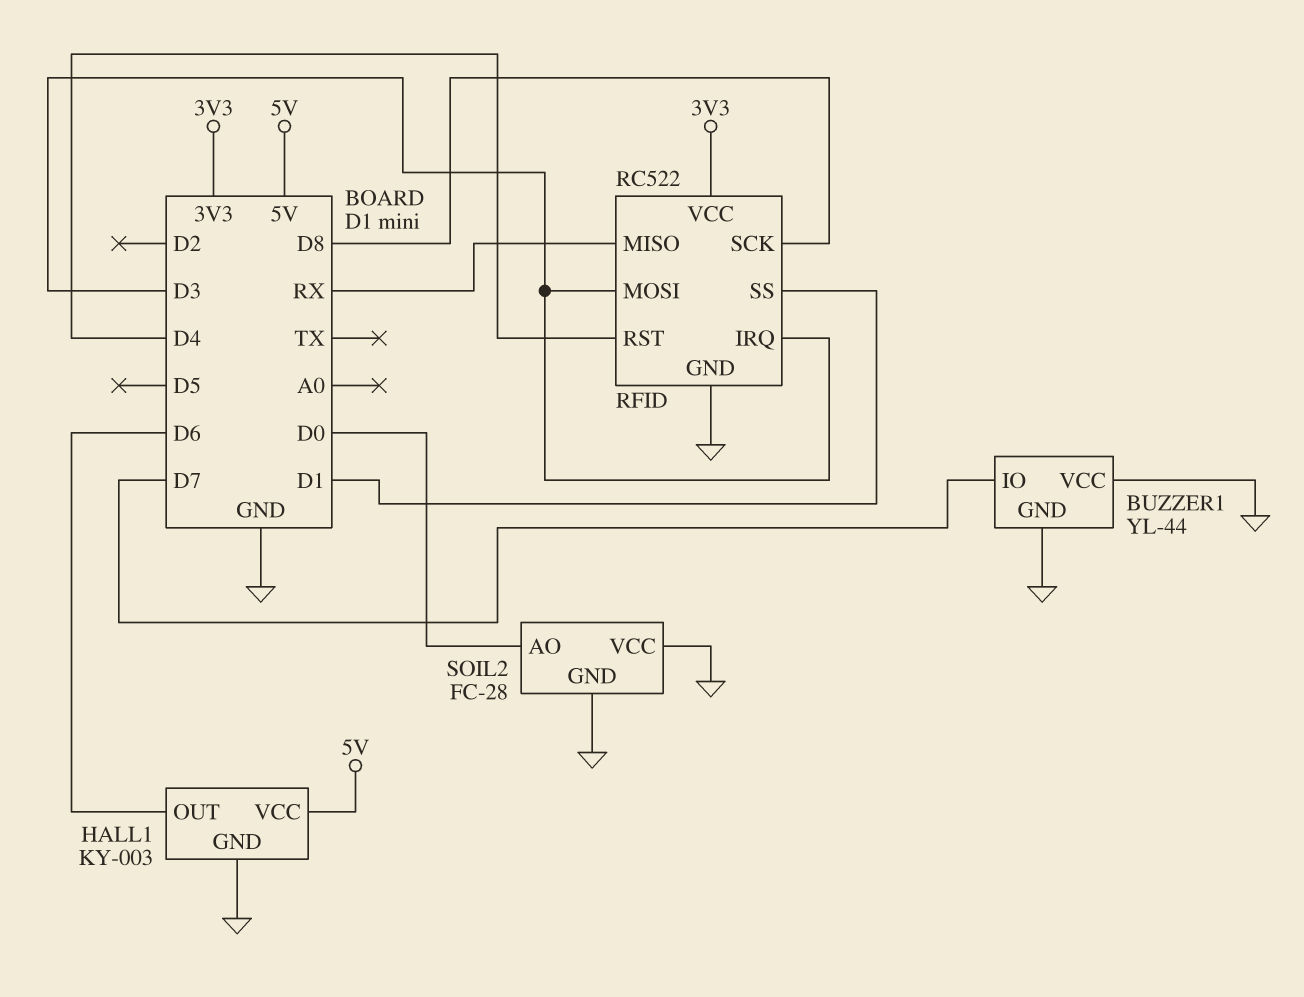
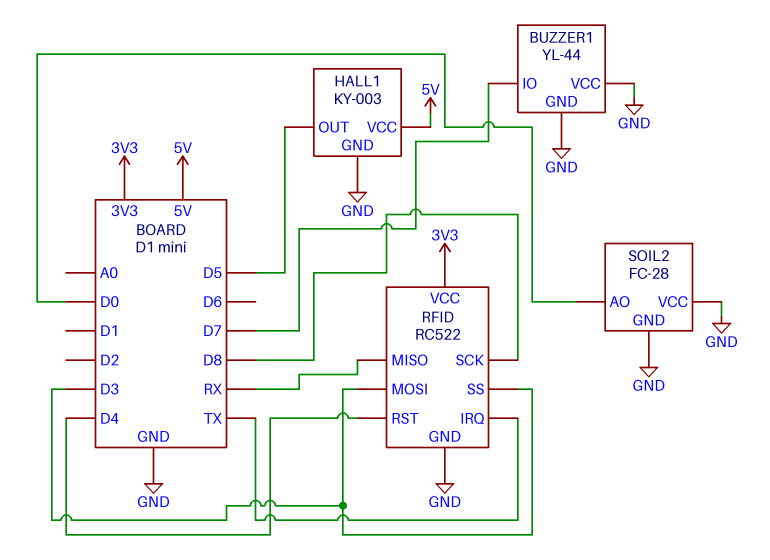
HALL1 pin OUT: D6 -> D5
RFID pin IRQ: D3 -> TX
RFID pin SS: D1 -> D3

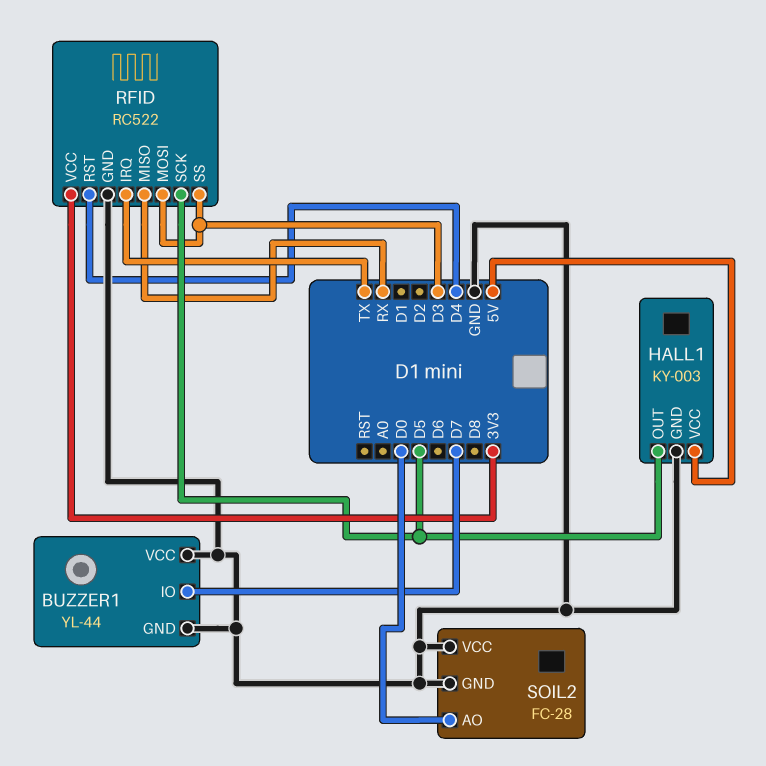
RFID pin SCK: D8 -> D5

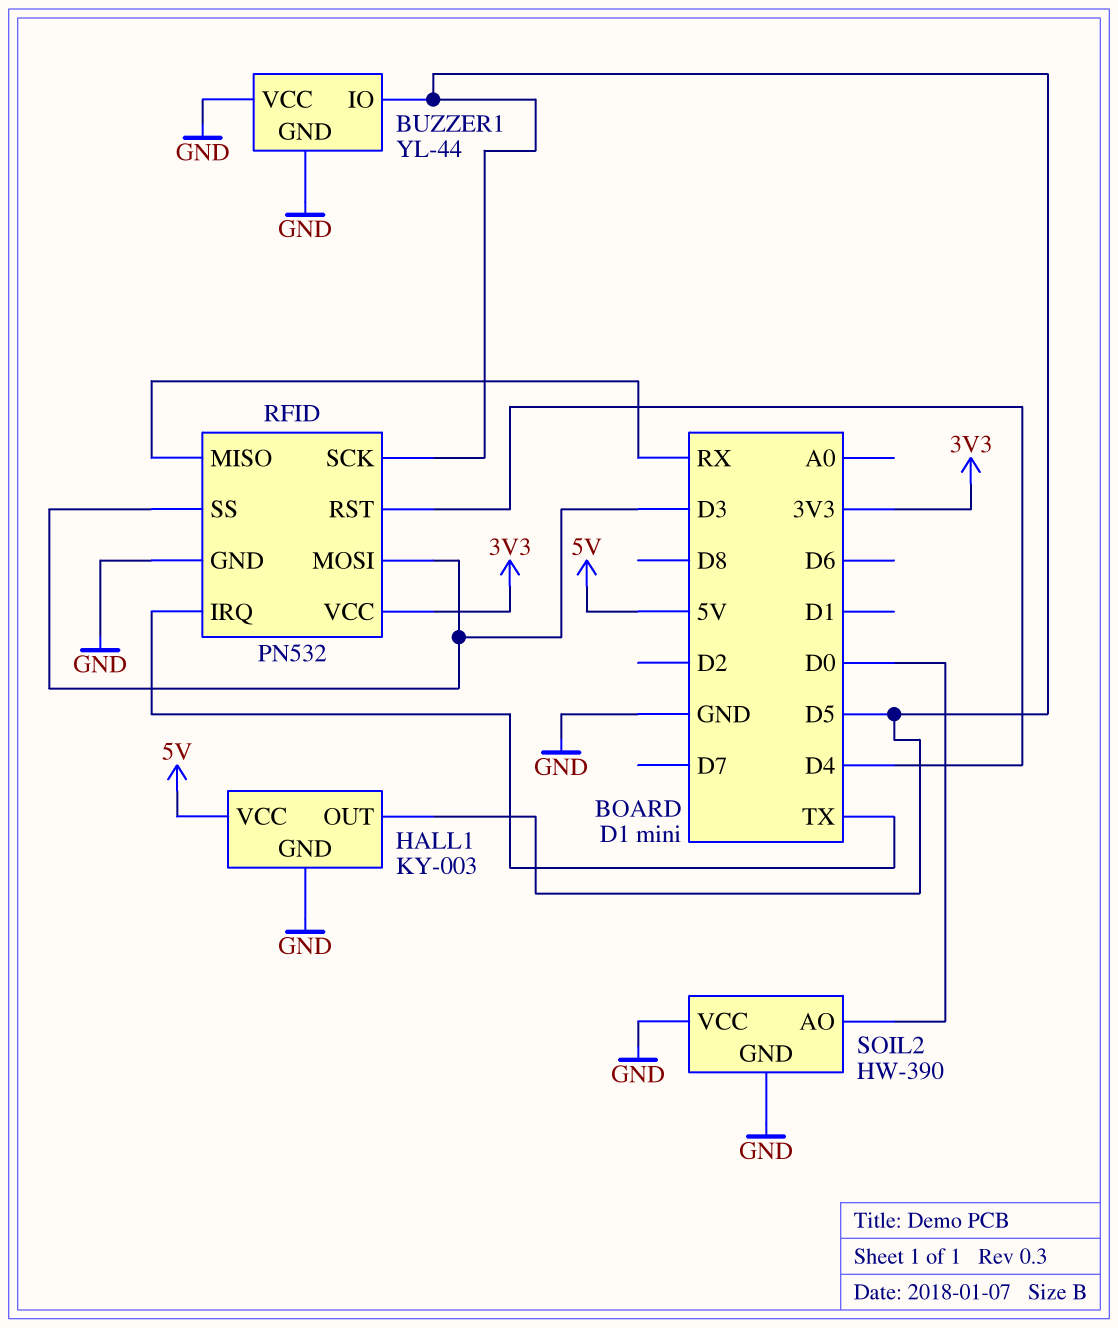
BUZZER1 pin IO: D7 -> D5
RFID: RC522 -> PN532
SOIL2: FC-28 -> HW-390

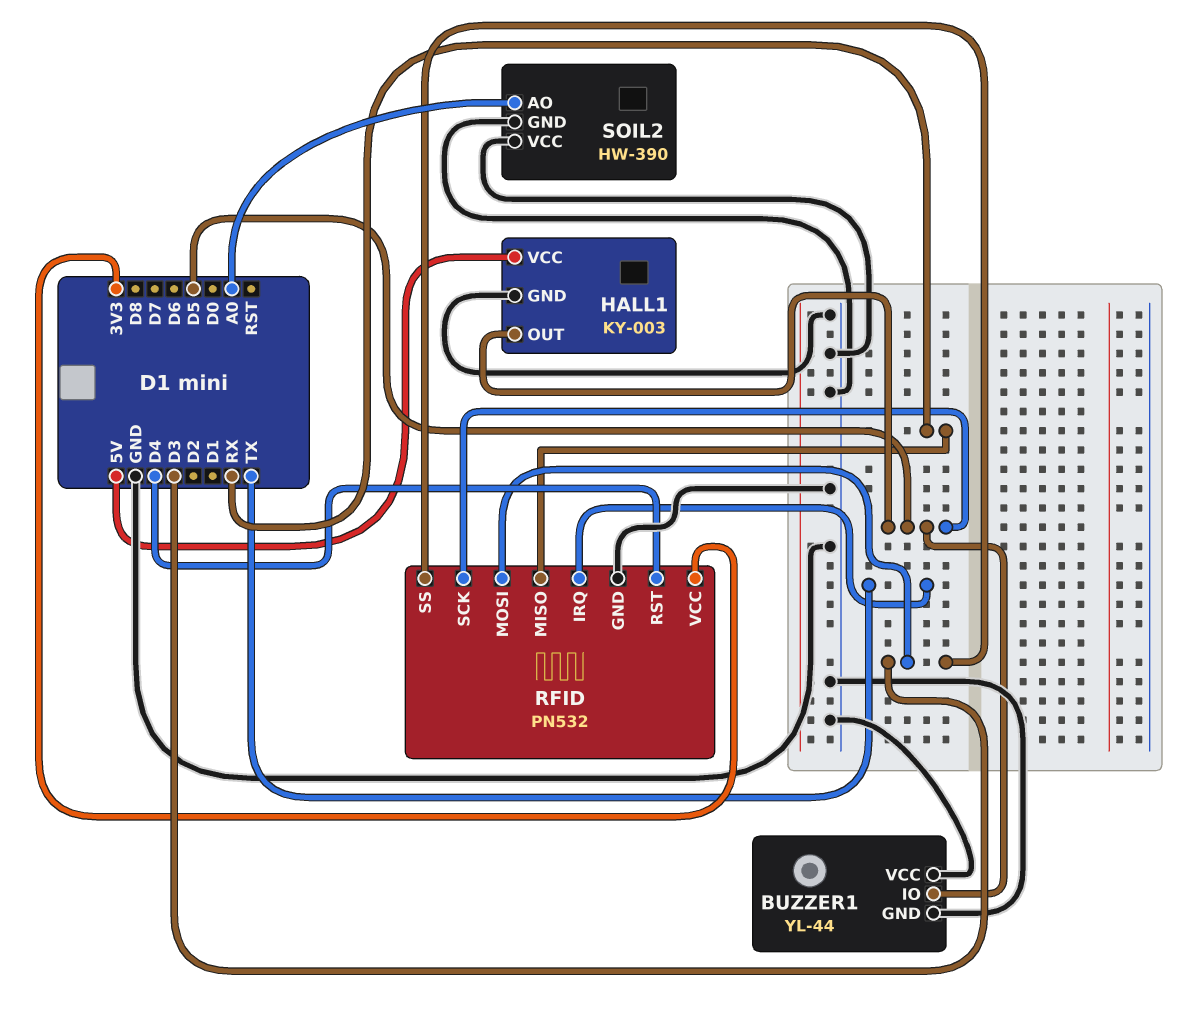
SOIL2 pin AO: D0 -> A0

